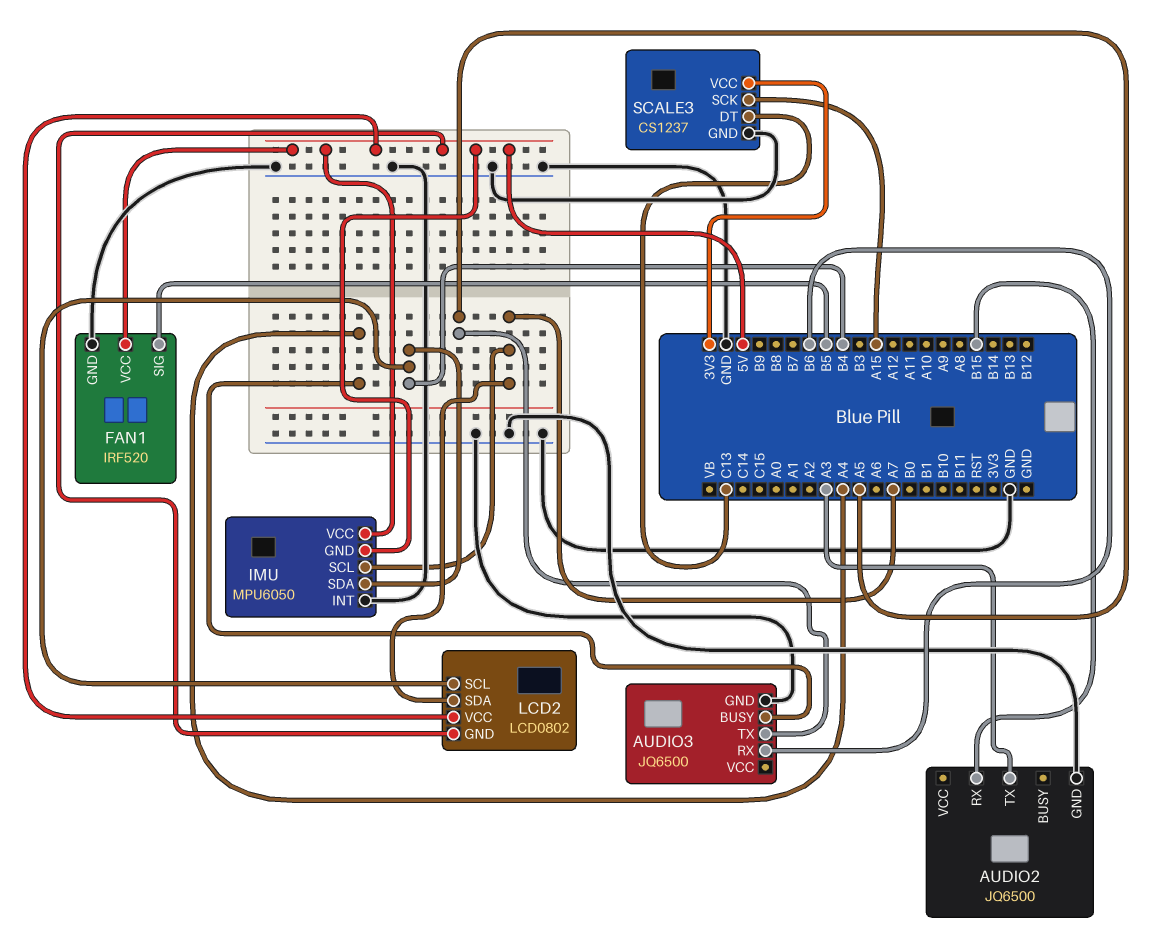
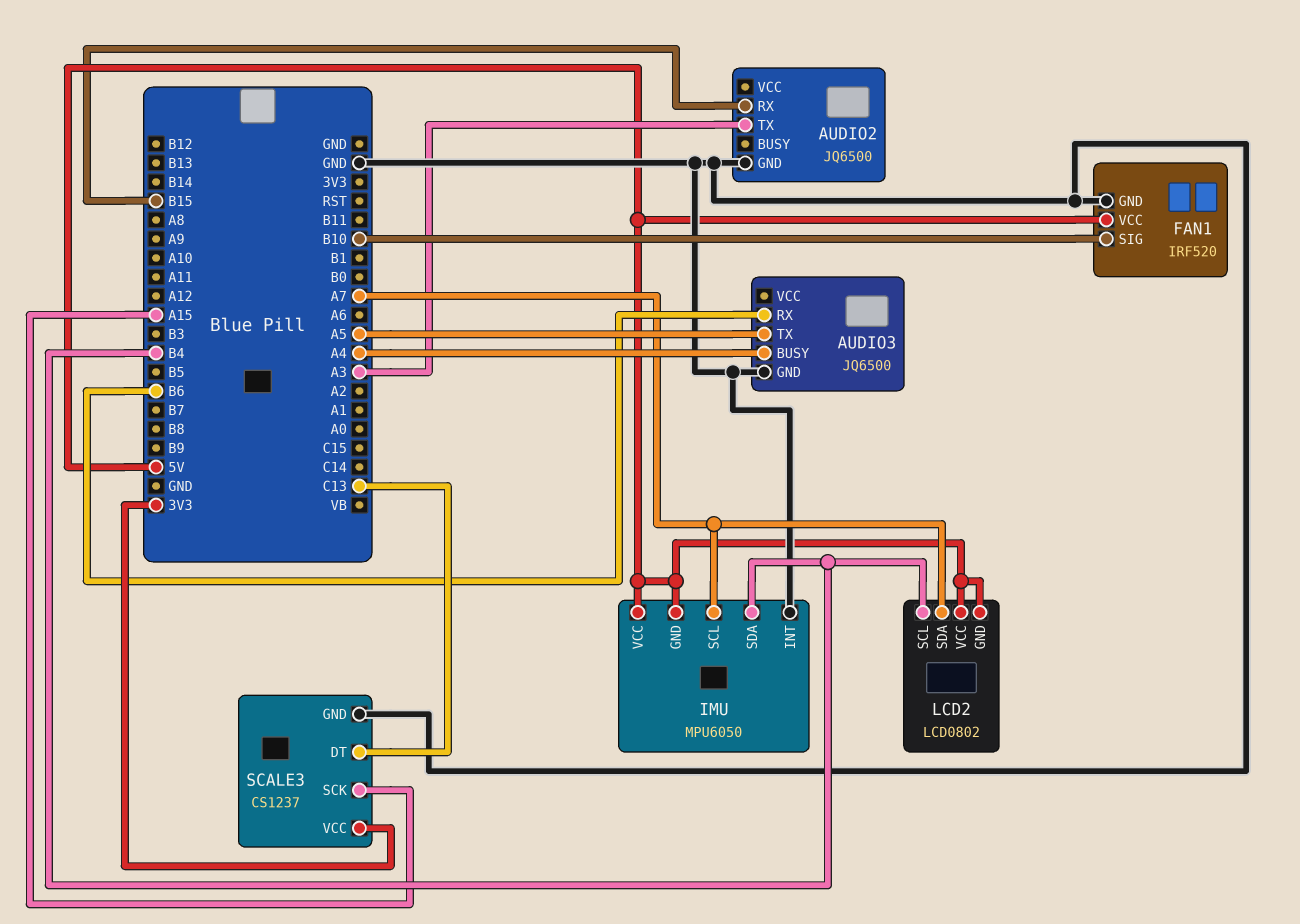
FAN1 pin SIG: B5 -> B10

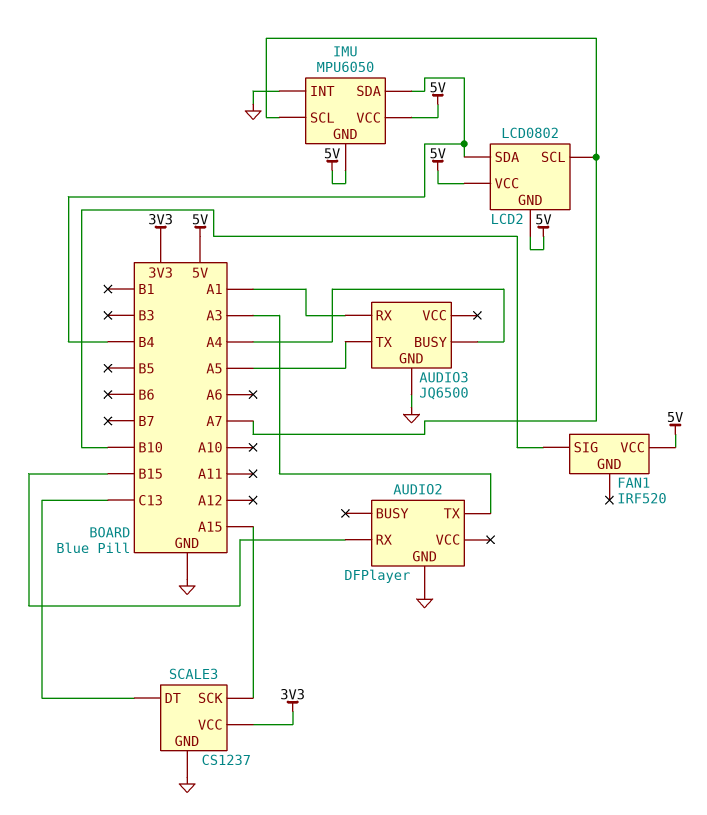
AUDIO2: JQ6500 -> DFPlayer
AUDIO3 pin RX: B6 -> A1
FAN1 pin GND: GND -> none
LCD2 pin SCL: B4 -> A7
LCD2 pin SDA: A7 -> B4

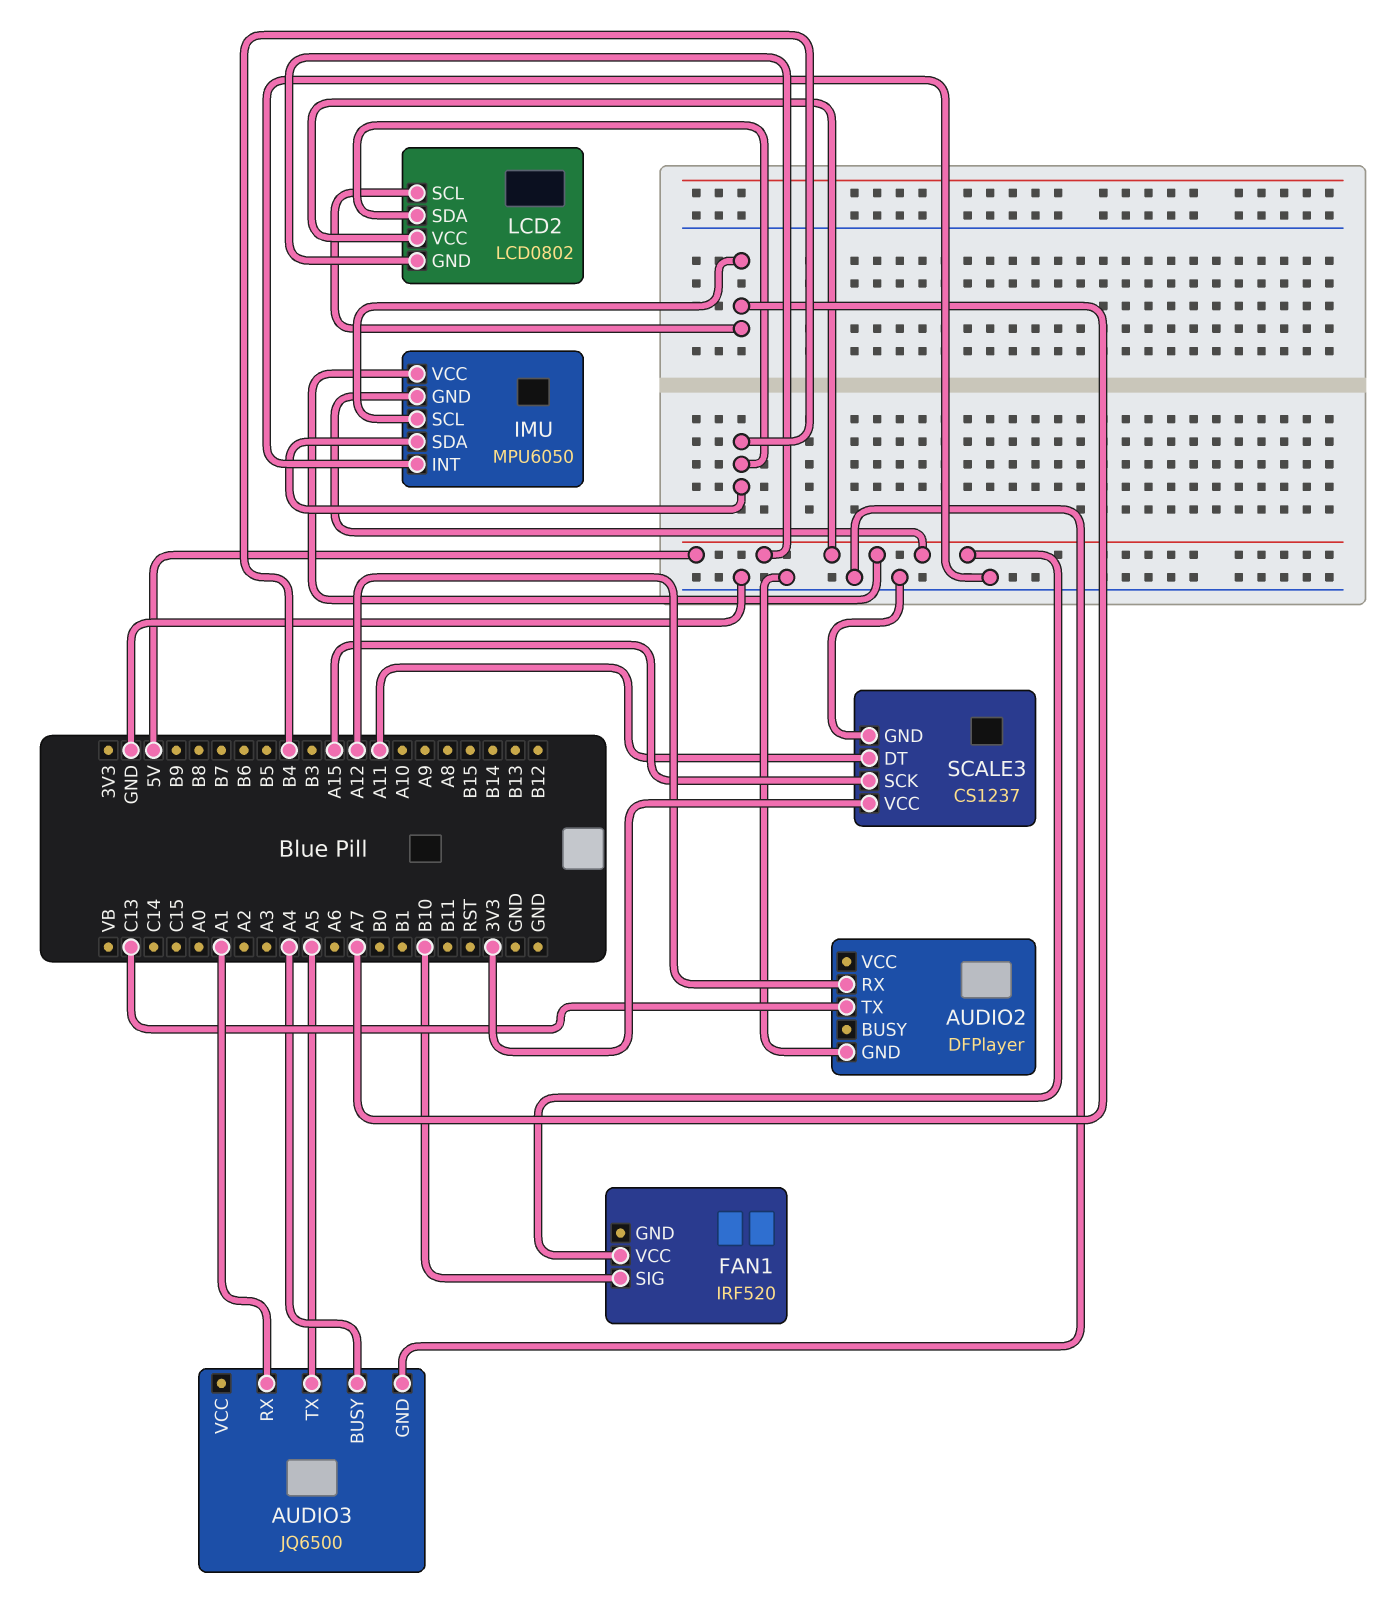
AUDIO2 pin RX: B15 -> A12
AUDIO2 pin TX: A3 -> C13
SCALE3 pin DT: C13 -> A11

